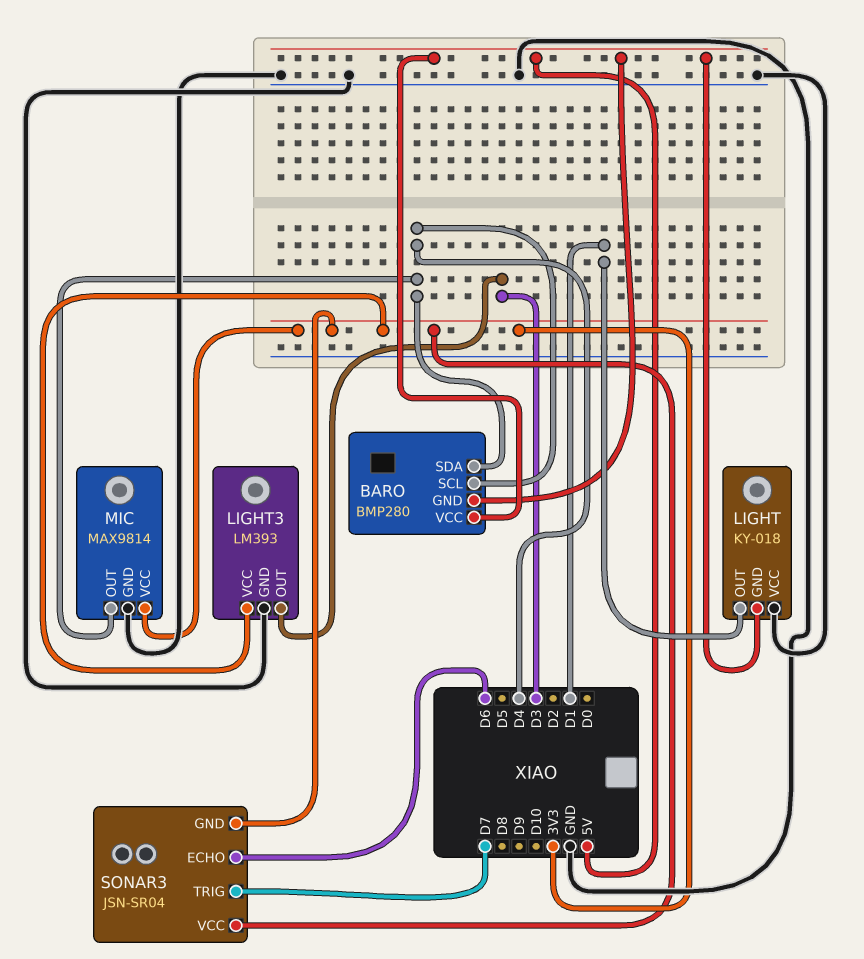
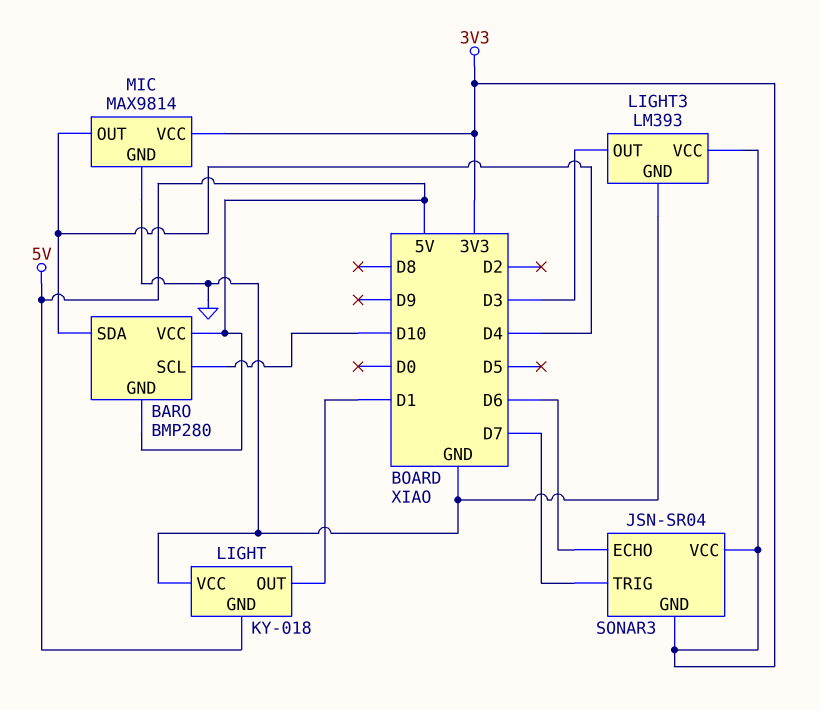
BARO pin SCL: D4 -> D10

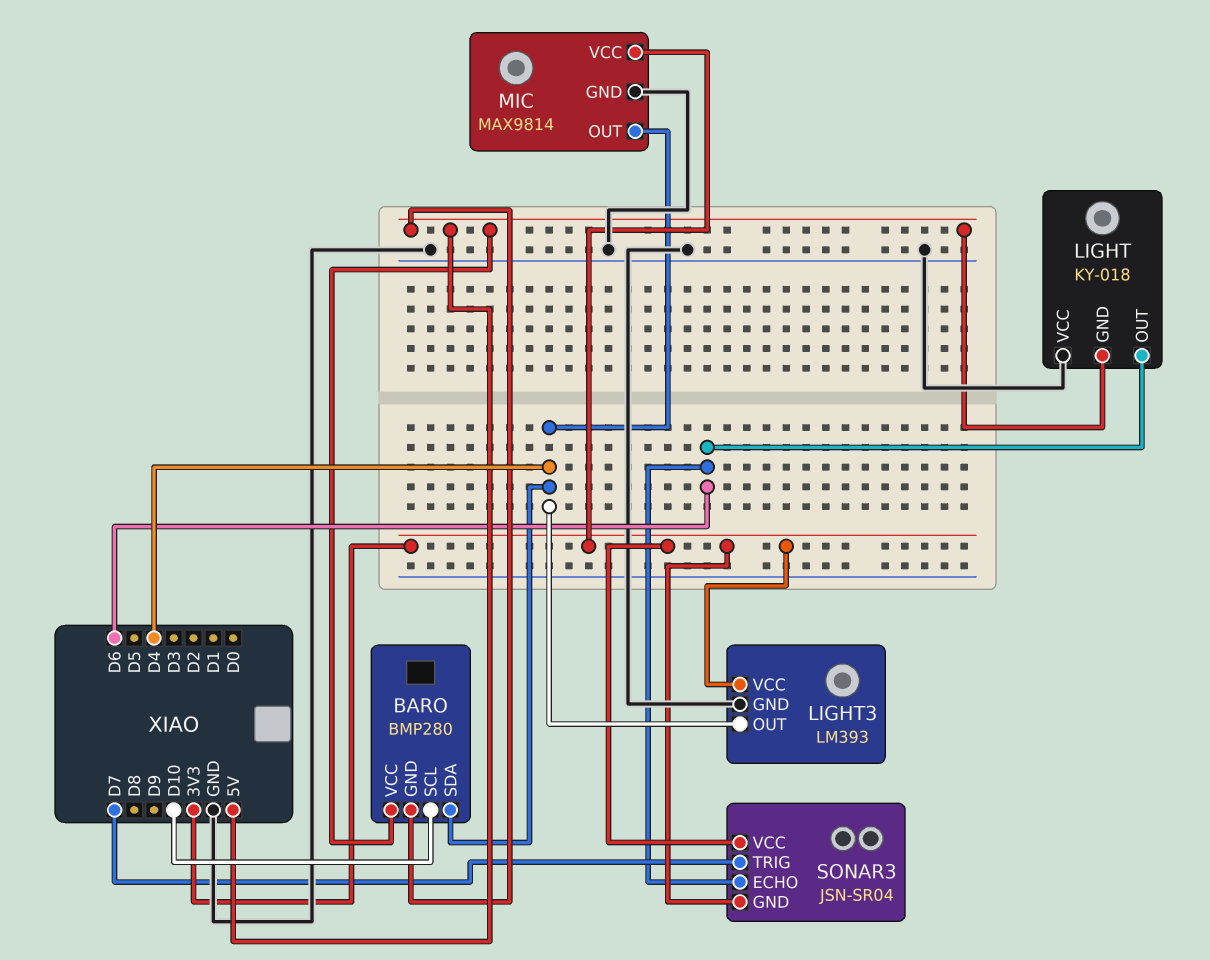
LIGHT pin OUT: D1 -> D6
LIGHT3 pin OUT: D3 -> D4

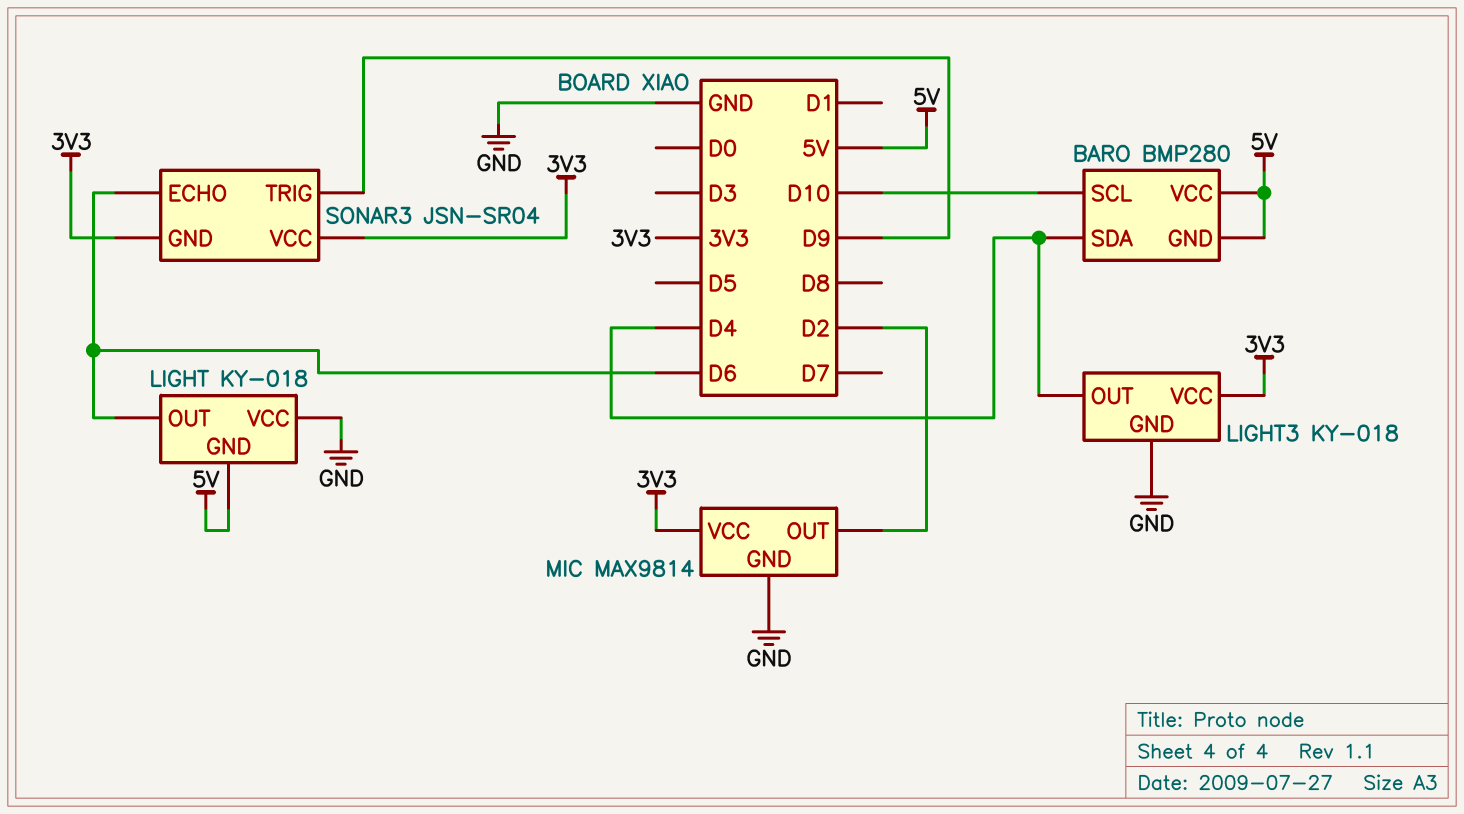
LIGHT3: LM393 -> KY-018
MIC pin OUT: D4 -> D2
SONAR3 pin TRIG: D7 -> D9

